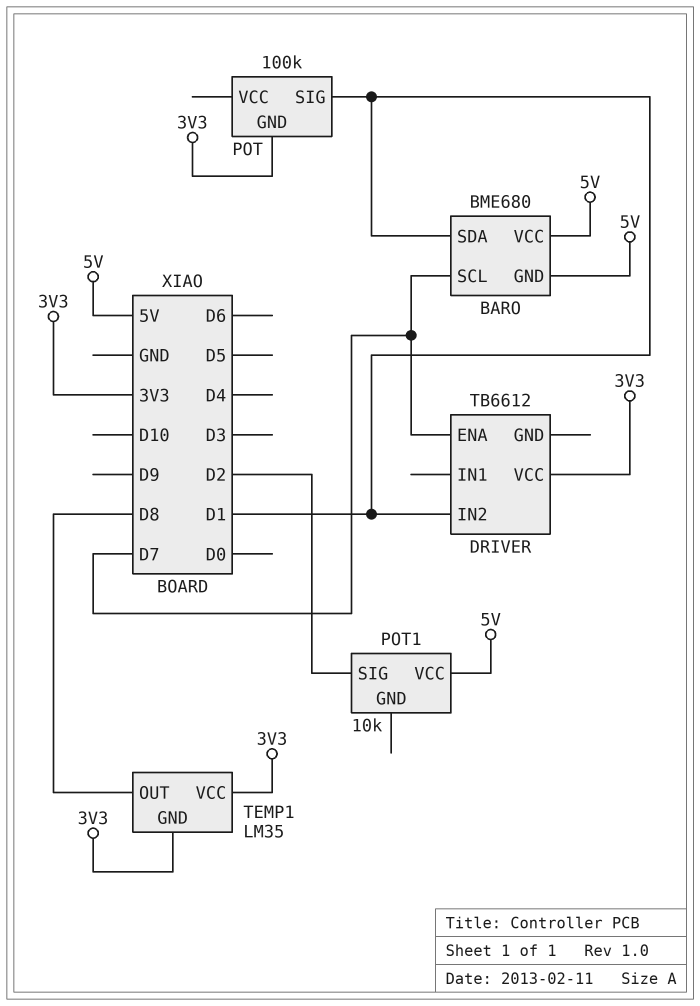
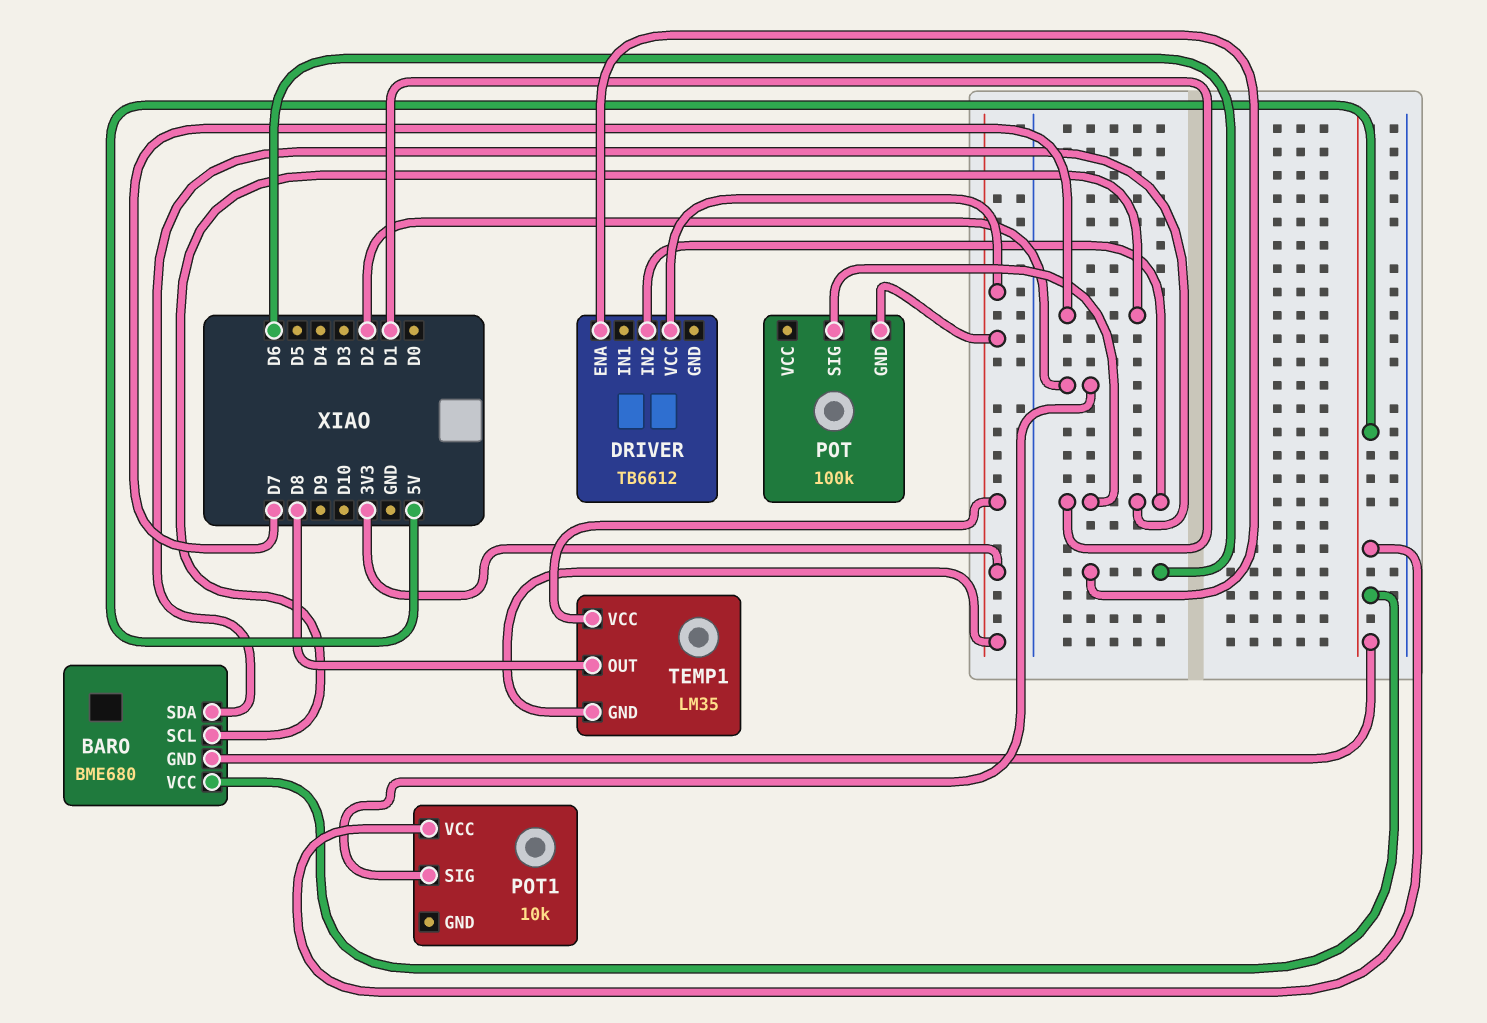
DRIVER pin ENA: D7 -> D6

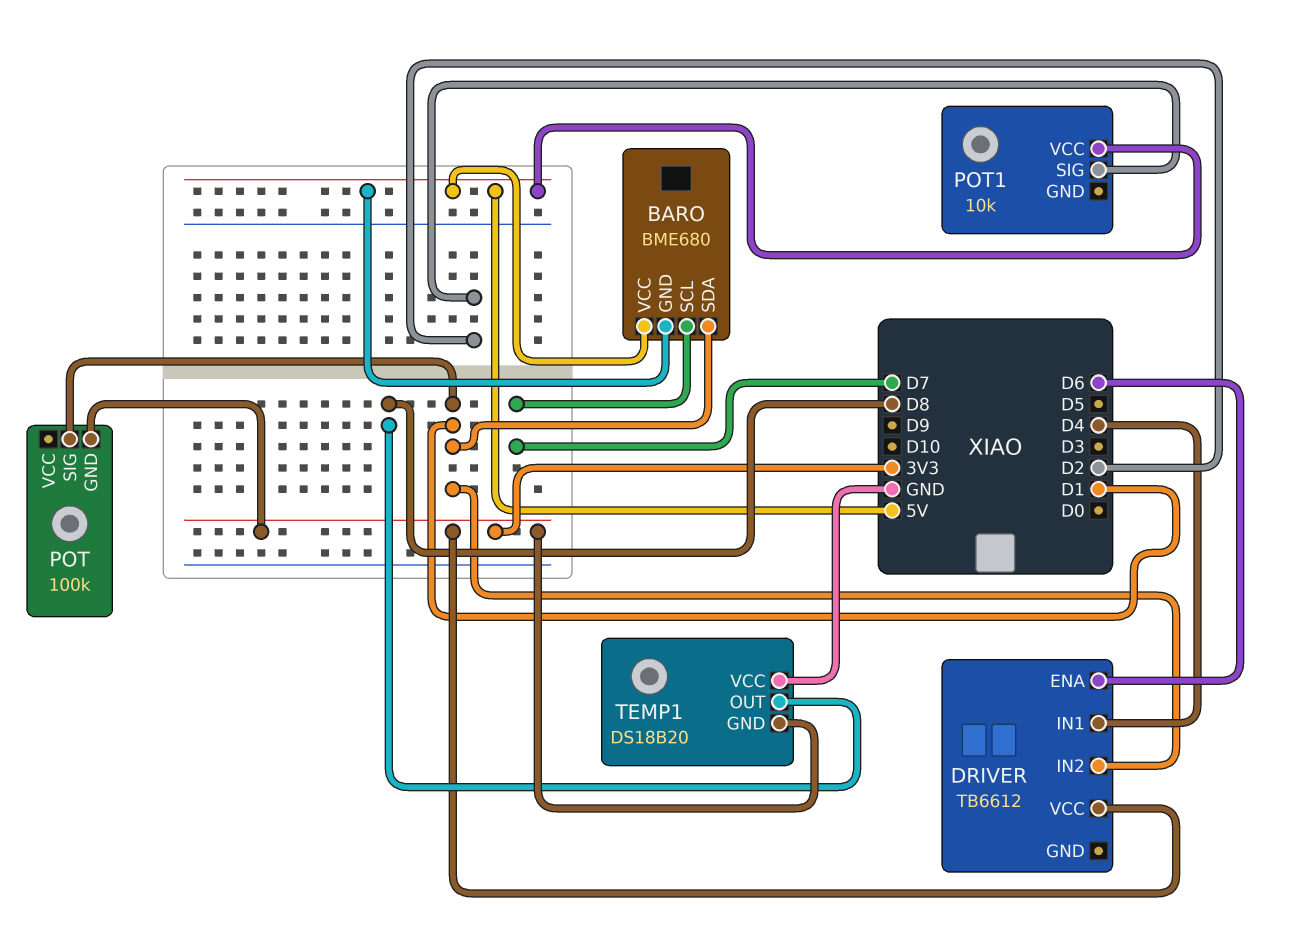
DRIVER pin IN1: none -> D4
TEMP1: LM35 -> DS18B20
TEMP1 pin VCC: 3V3 -> GND

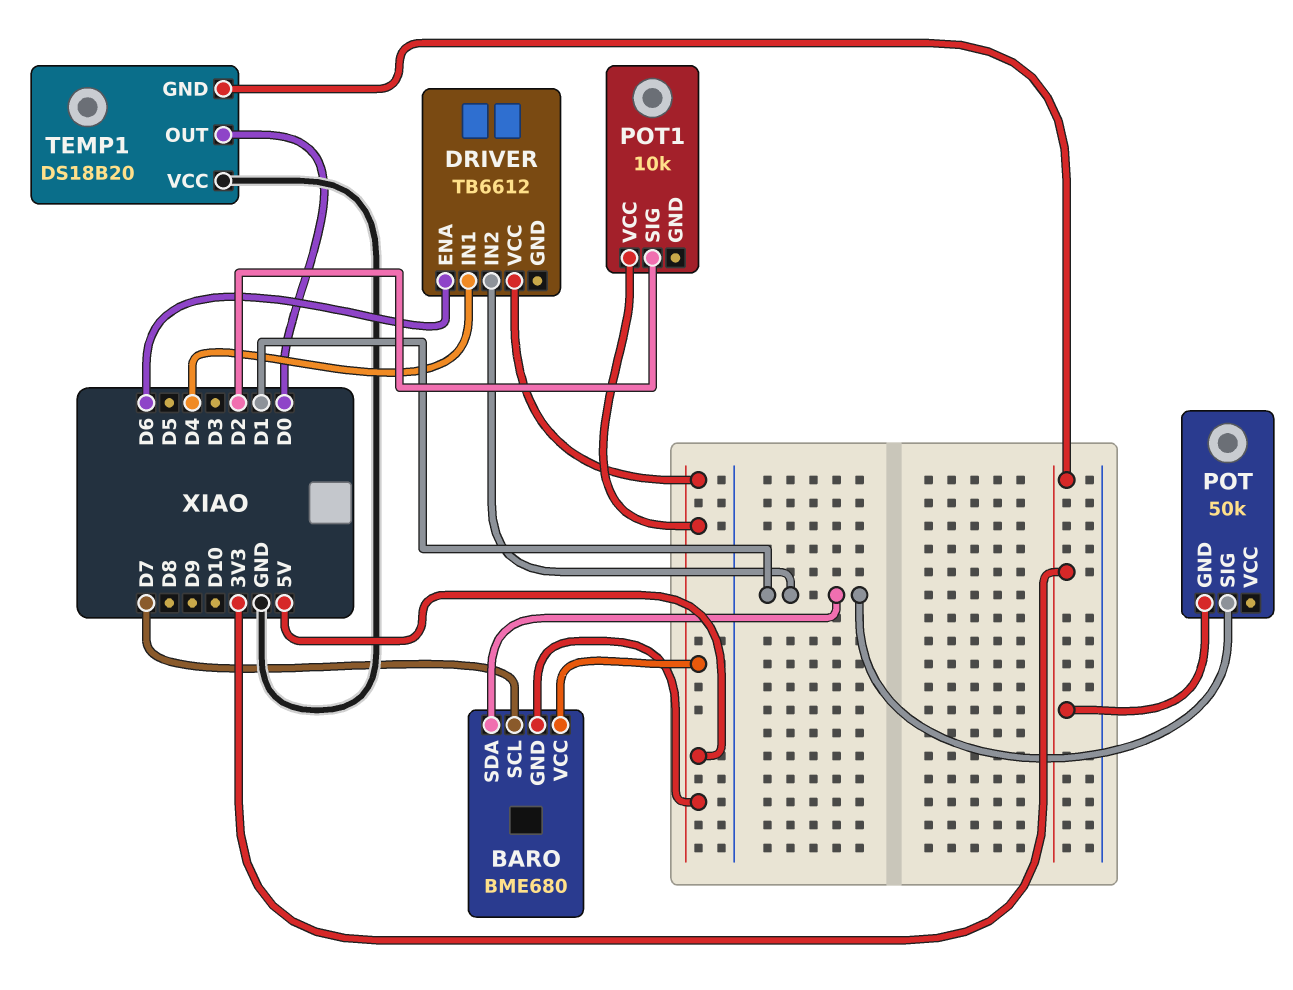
DRIVER pin VCC: 3V3 -> 5V
POT: 100k -> 50k
TEMP1 pin OUT: D8 -> D0

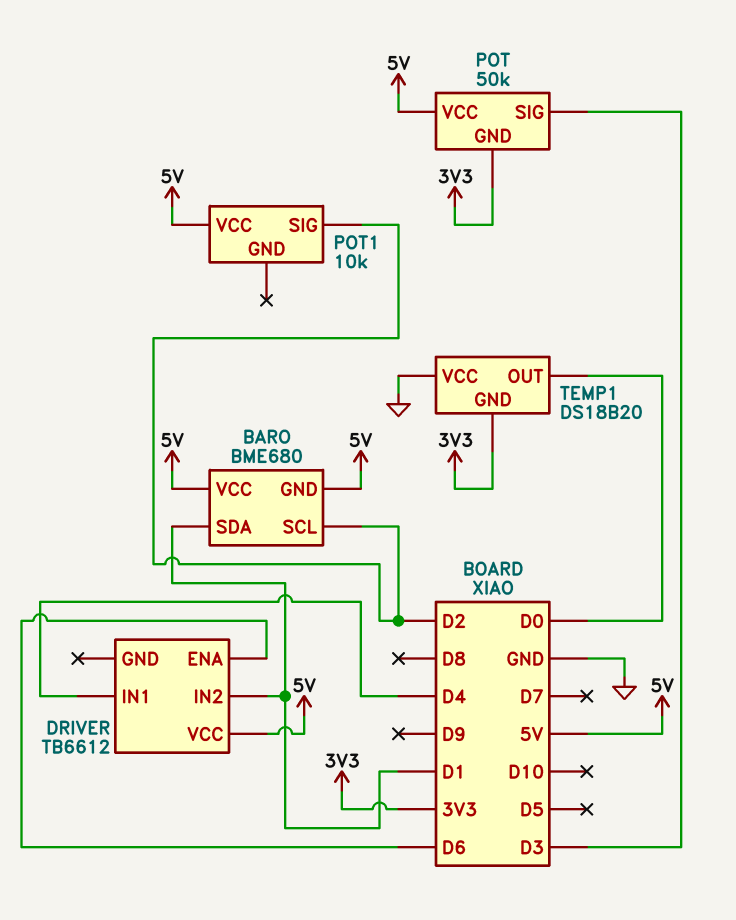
BARO pin SCL: D7 -> D2
POT pin SIG: D1 -> D3
POT pin VCC: none -> 5V

